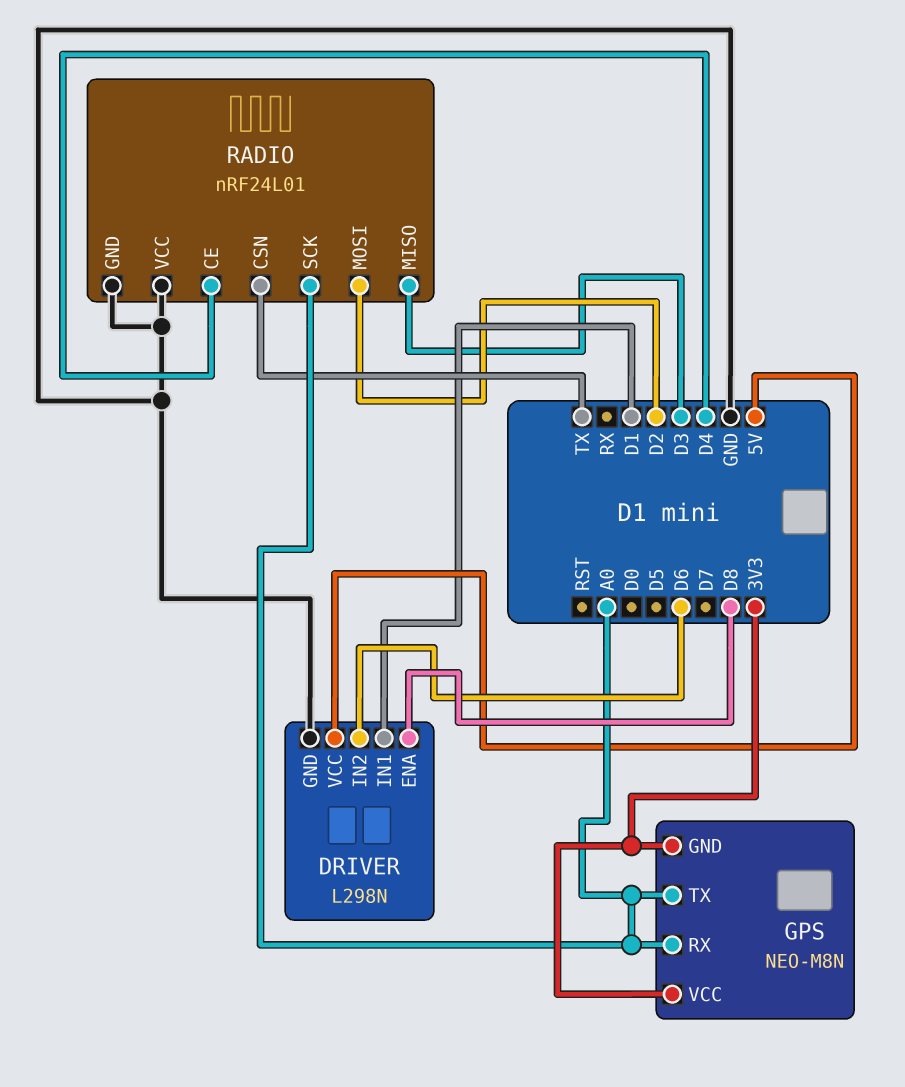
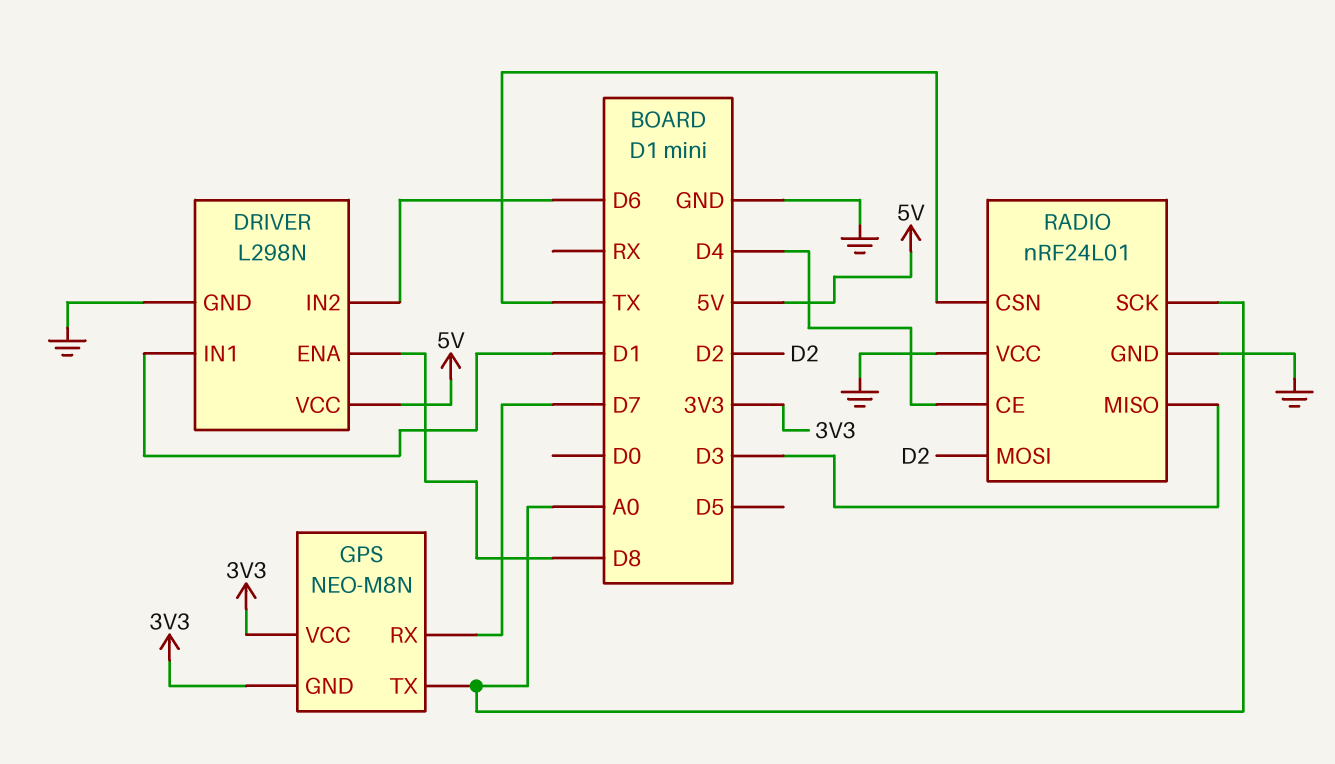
GPS pin RX: A0 -> D7

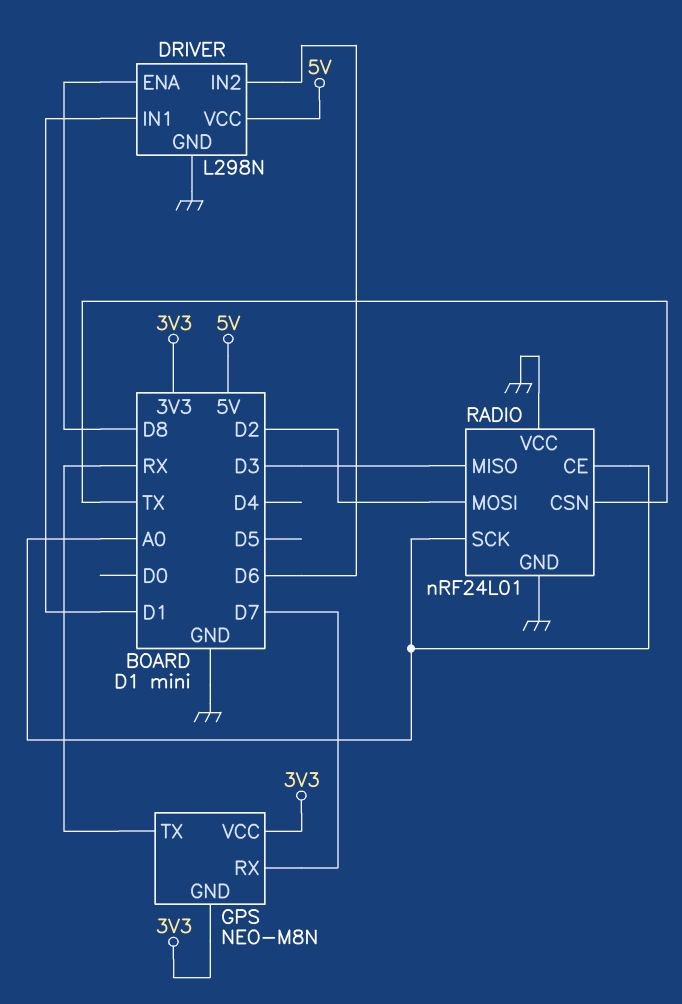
GPS pin TX: A0 -> RX
RADIO pin CE: D4 -> A0

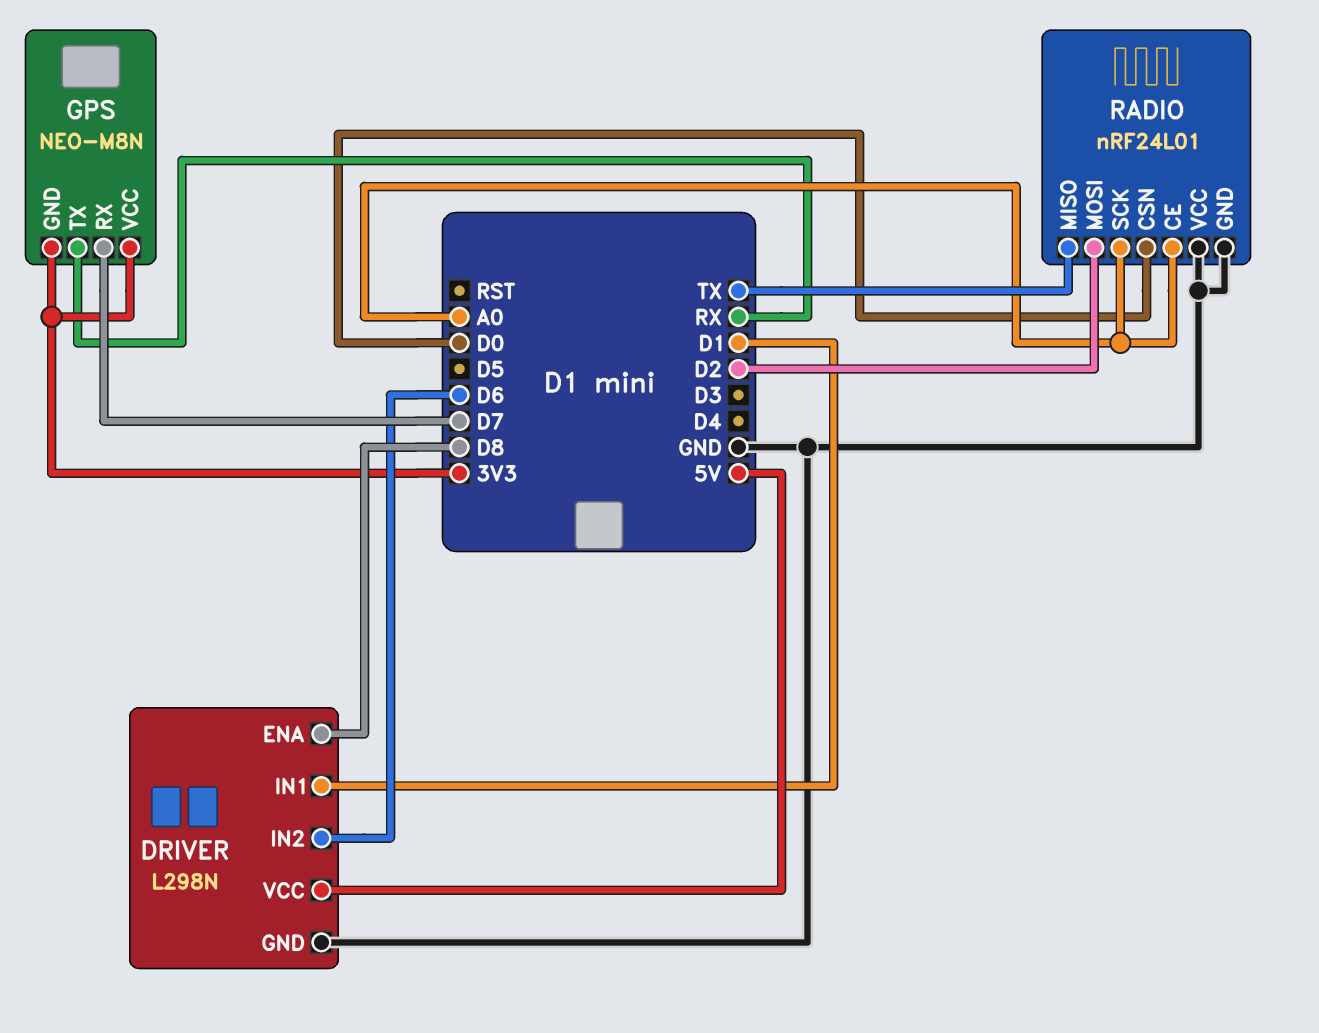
RADIO pin CSN: TX -> D0
RADIO pin MISO: D3 -> TX

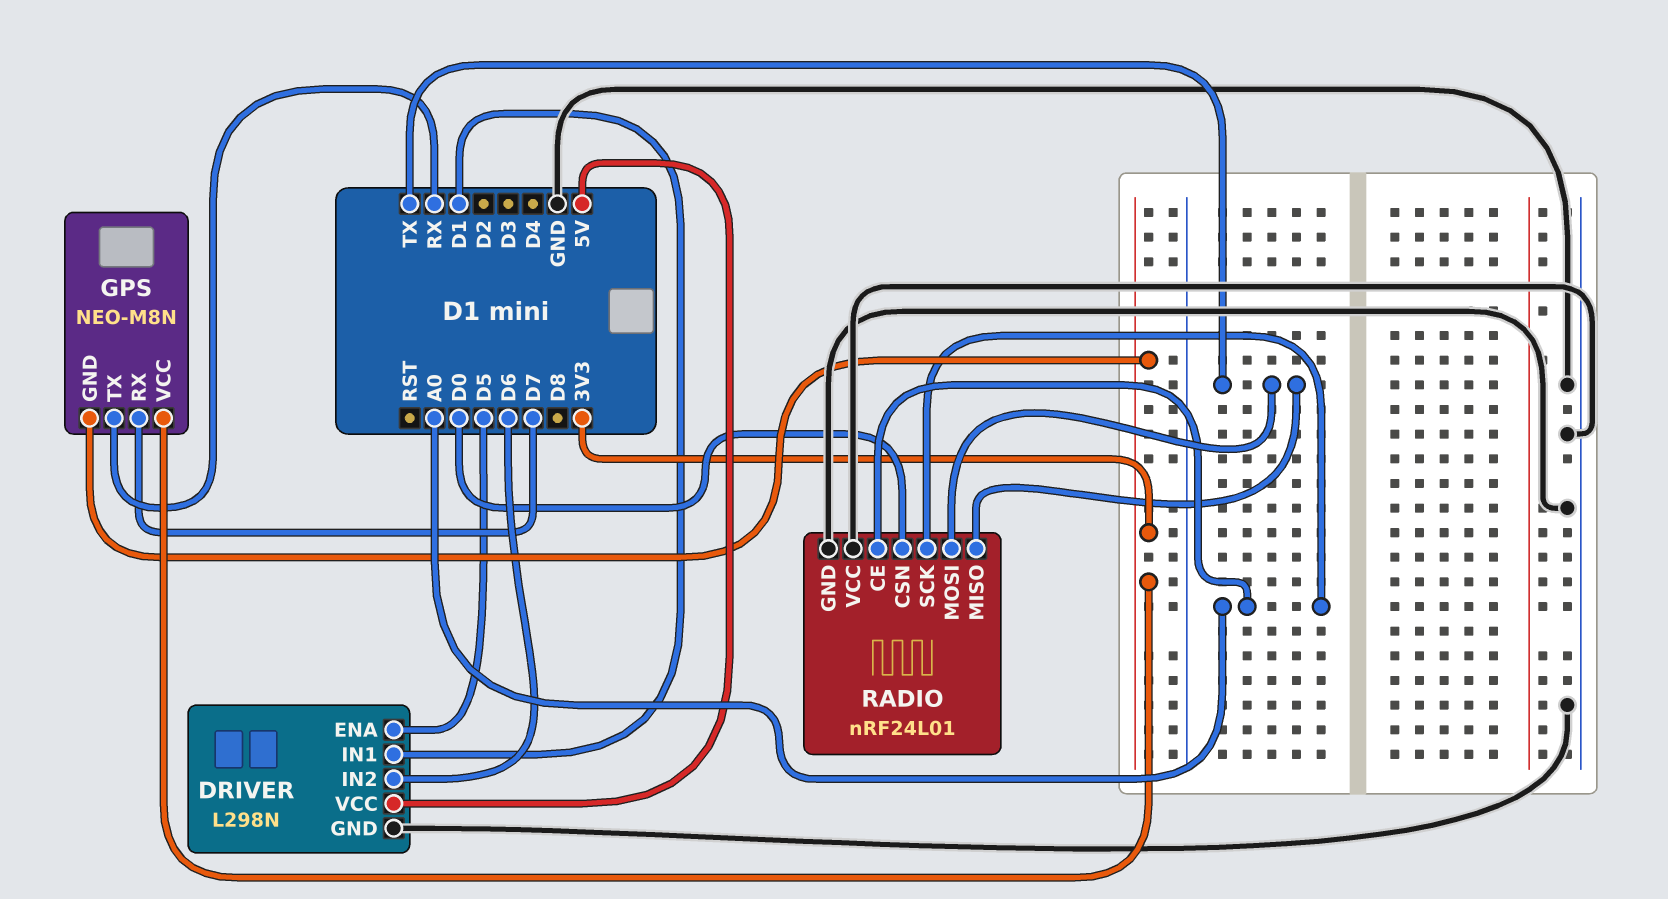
DRIVER pin ENA: D8 -> D5
RADIO pin MOSI: D2 -> TX

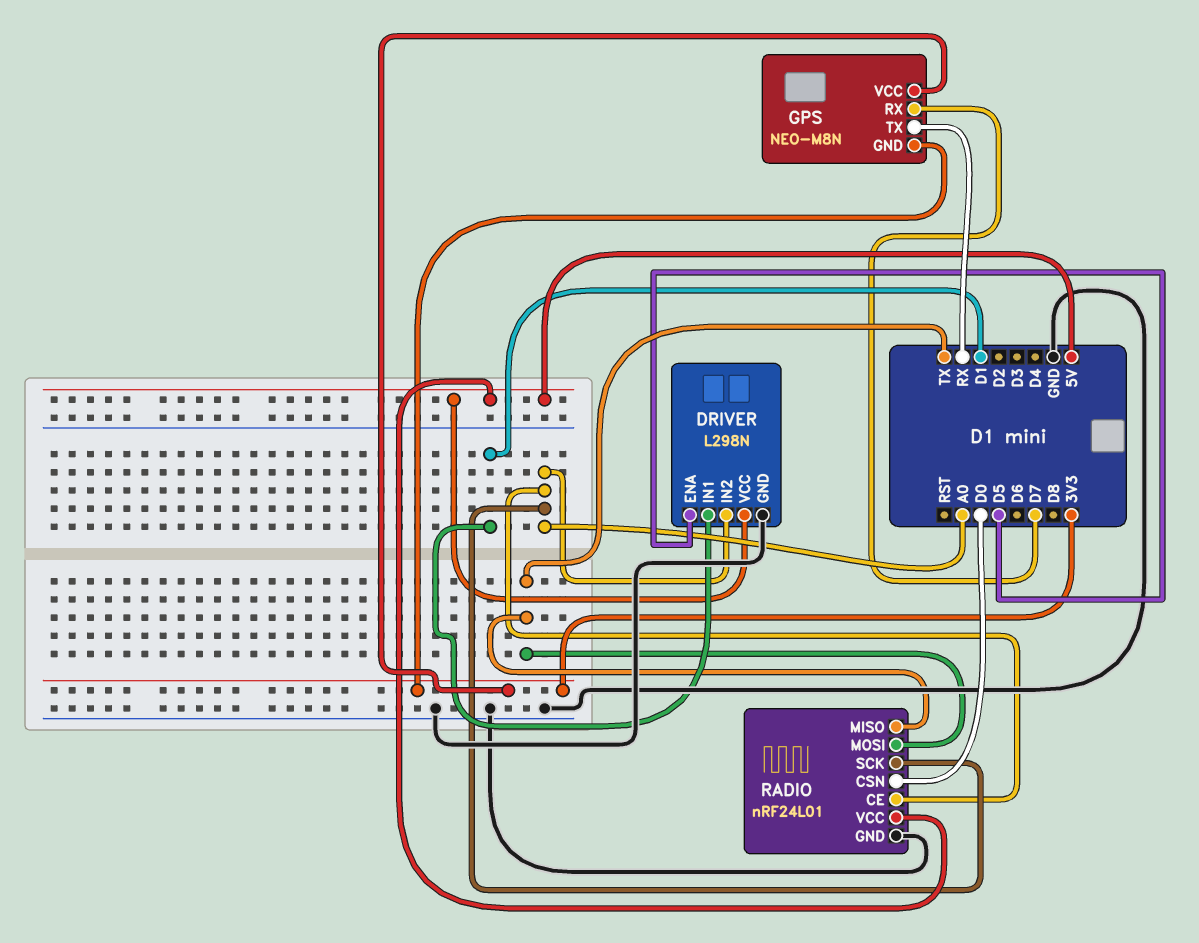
DRIVER pin IN2: D6 -> A0
RADIO pin VCC: GND -> 5V

